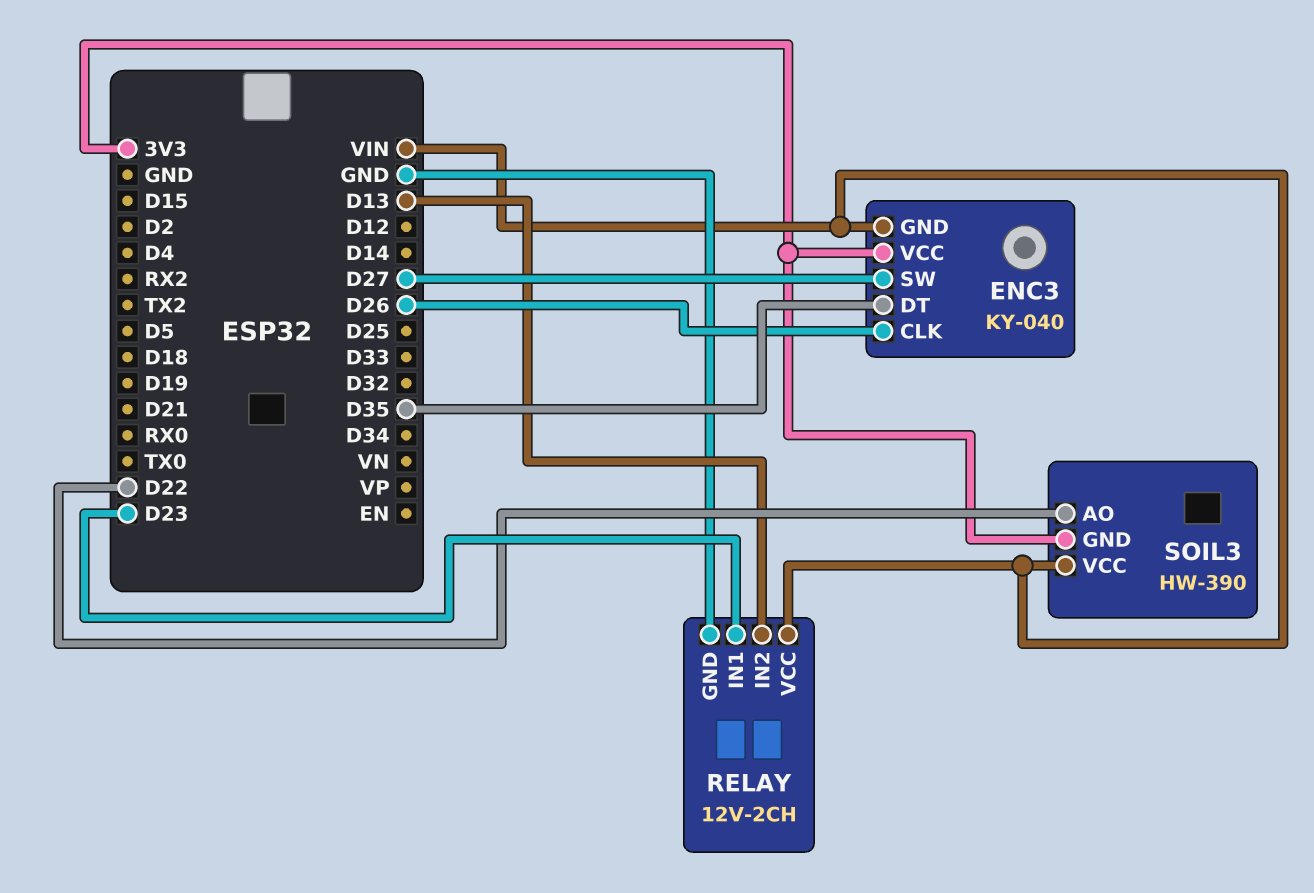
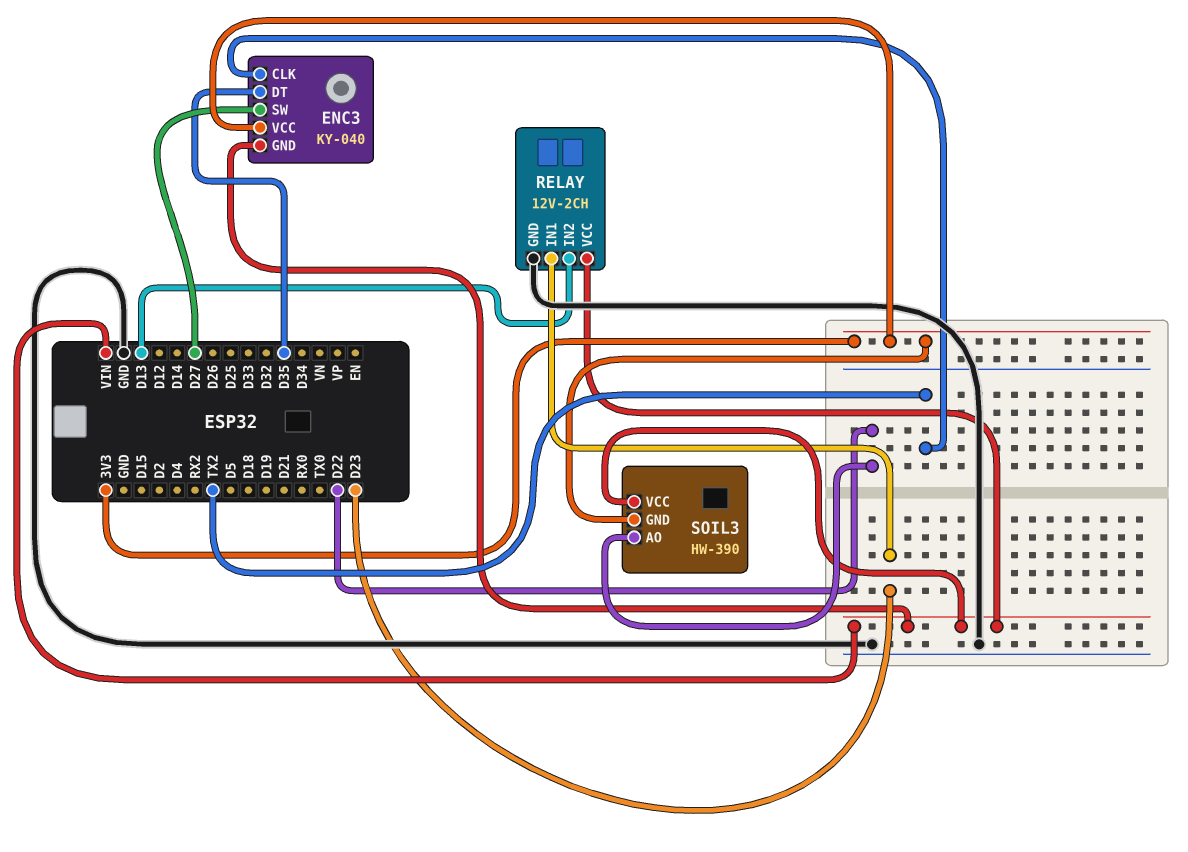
ENC3 pin CLK: D26 -> TX2

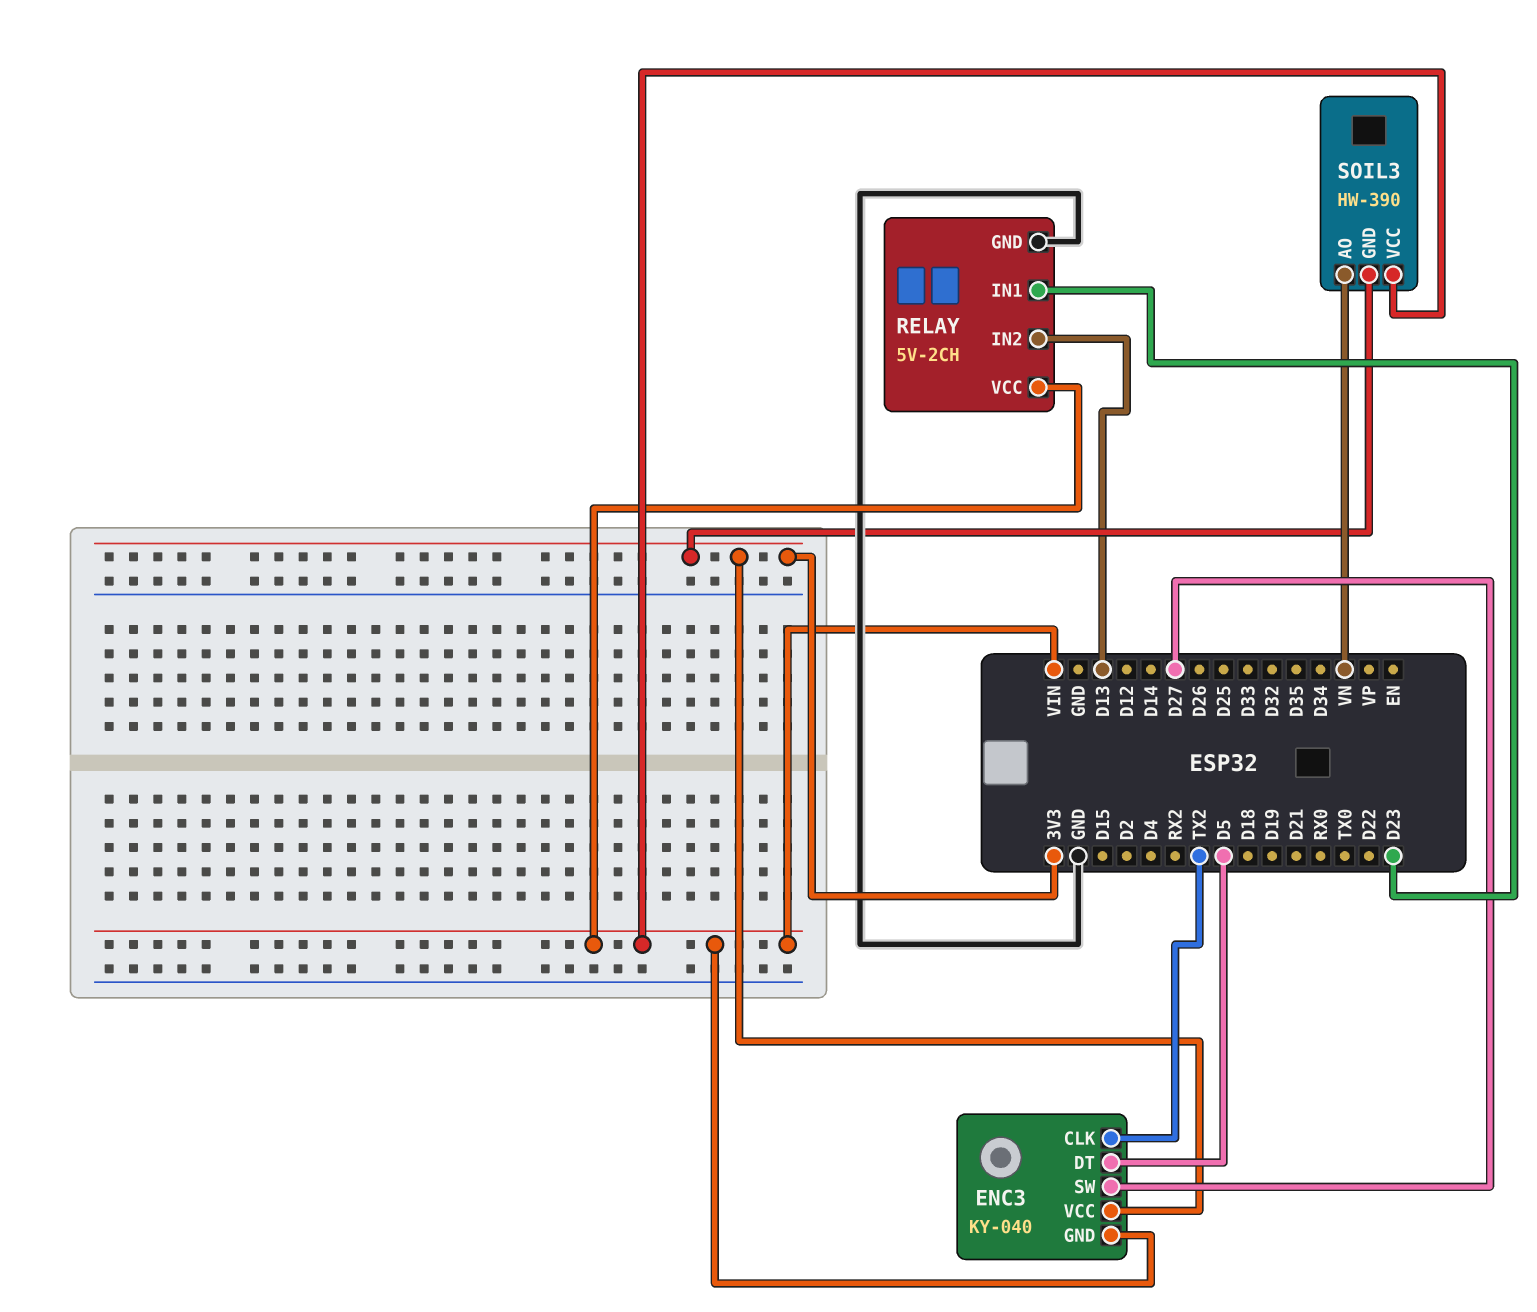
ENC3 pin DT: D35 -> D5
RELAY: 12V-2CH -> 5V-2CH
SOIL3 pin AO: D22 -> VN

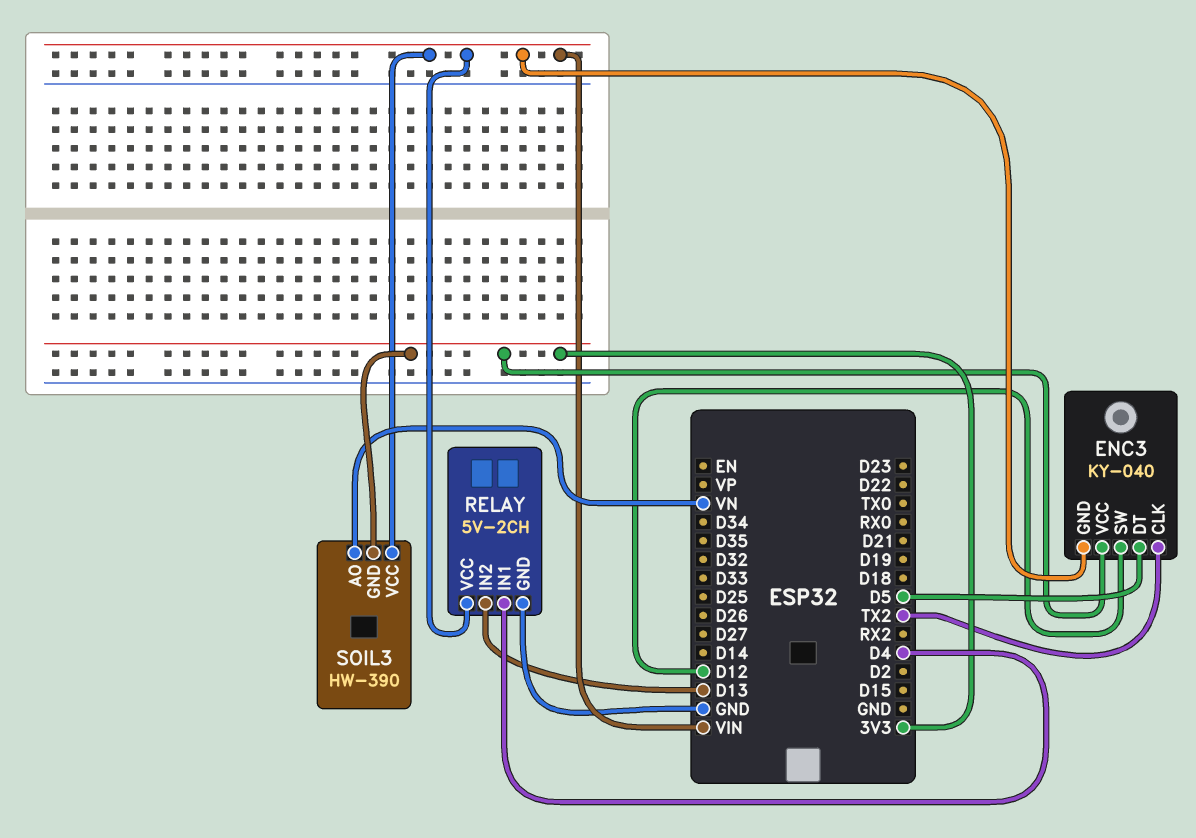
ENC3 pin SW: D27 -> D12
RELAY pin IN1: D23 -> D4

